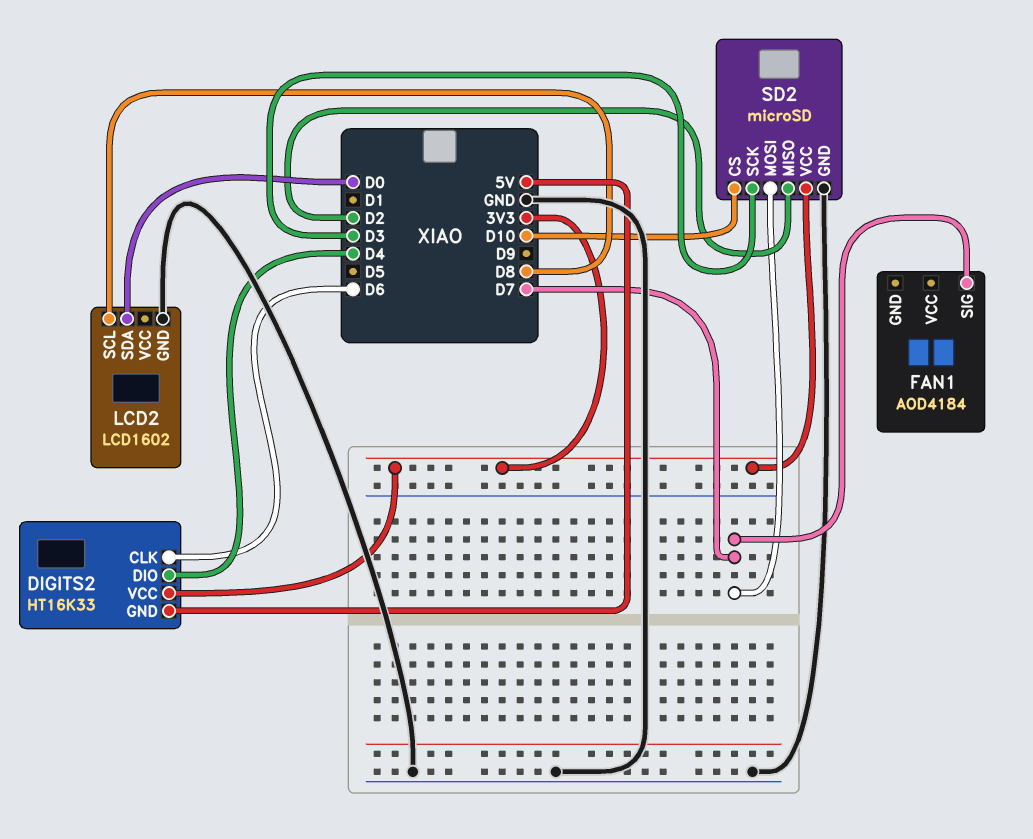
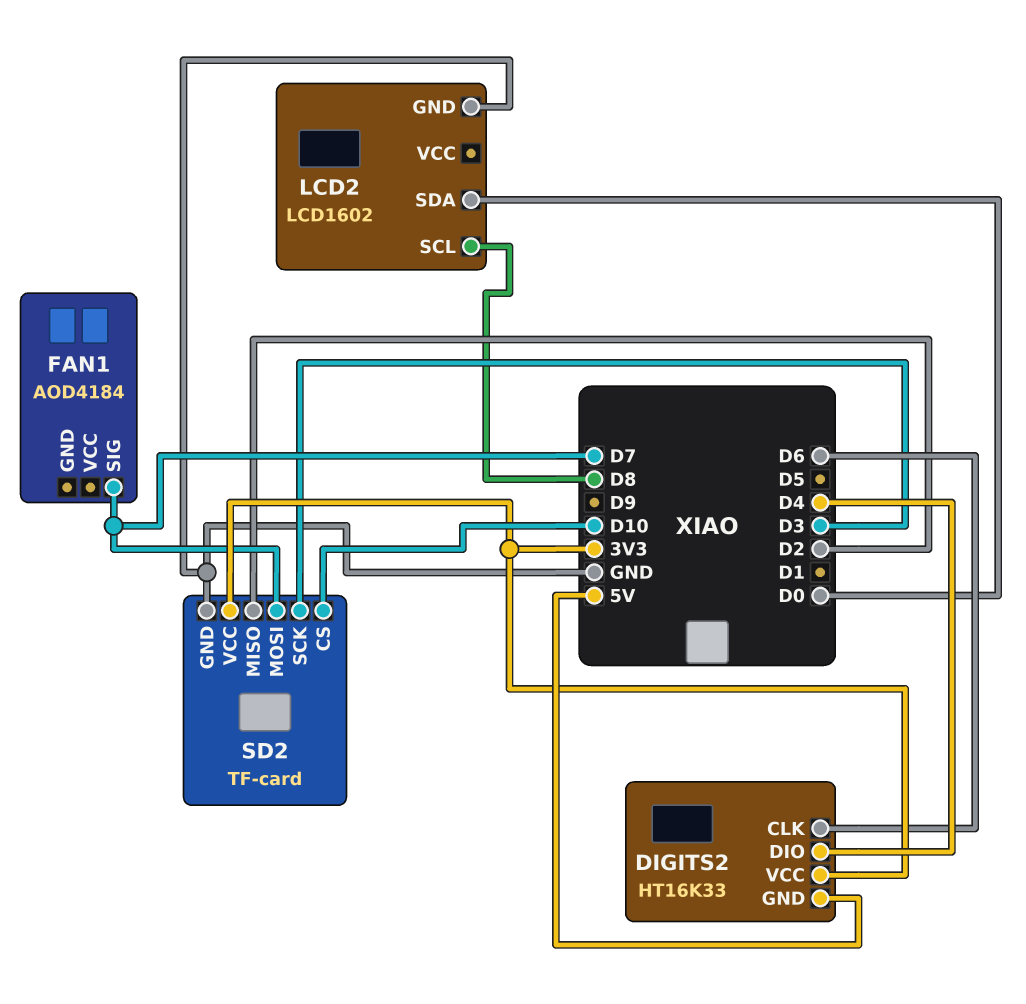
SD2: microSD -> TF-card

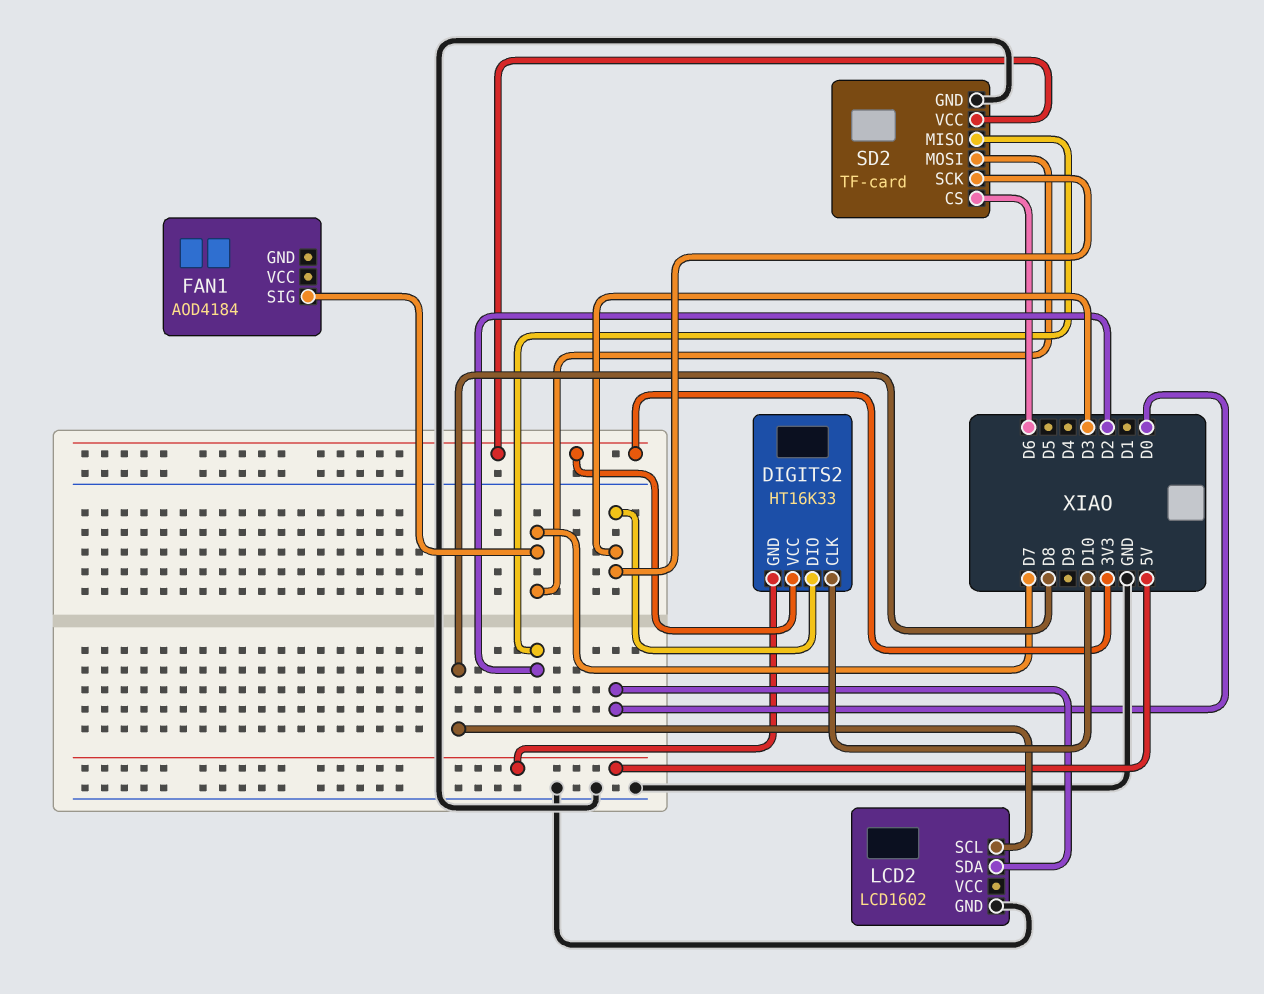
DIGITS2 pin CLK: D6 -> D10
DIGITS2 pin DIO: D4 -> D3
SD2 pin CS: D10 -> D6

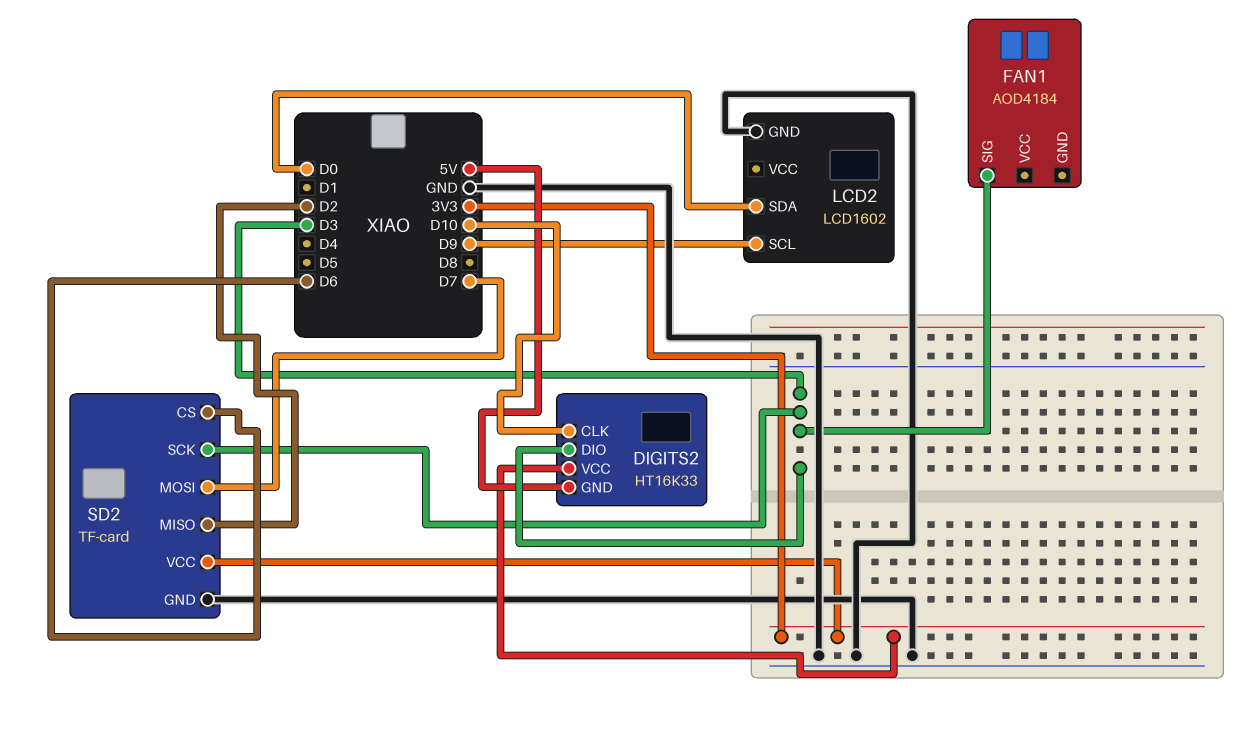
FAN1 pin SIG: D7 -> D3
LCD2 pin SCL: D8 -> D9

